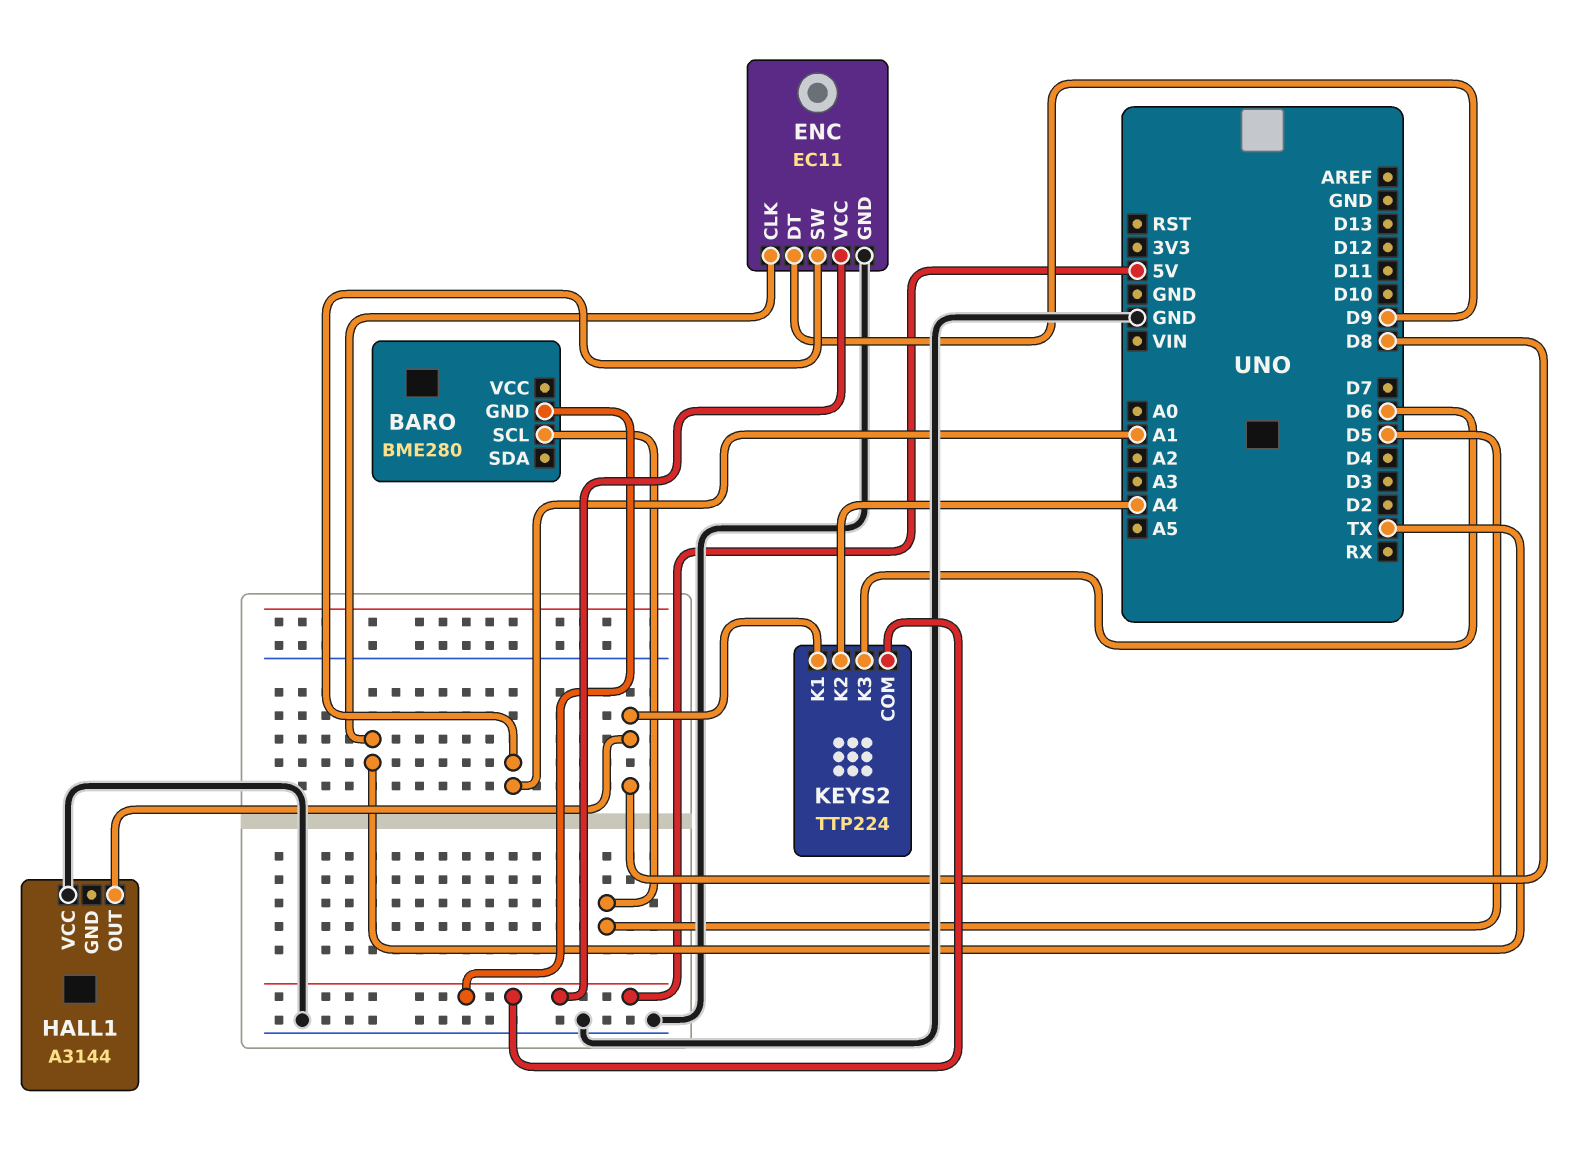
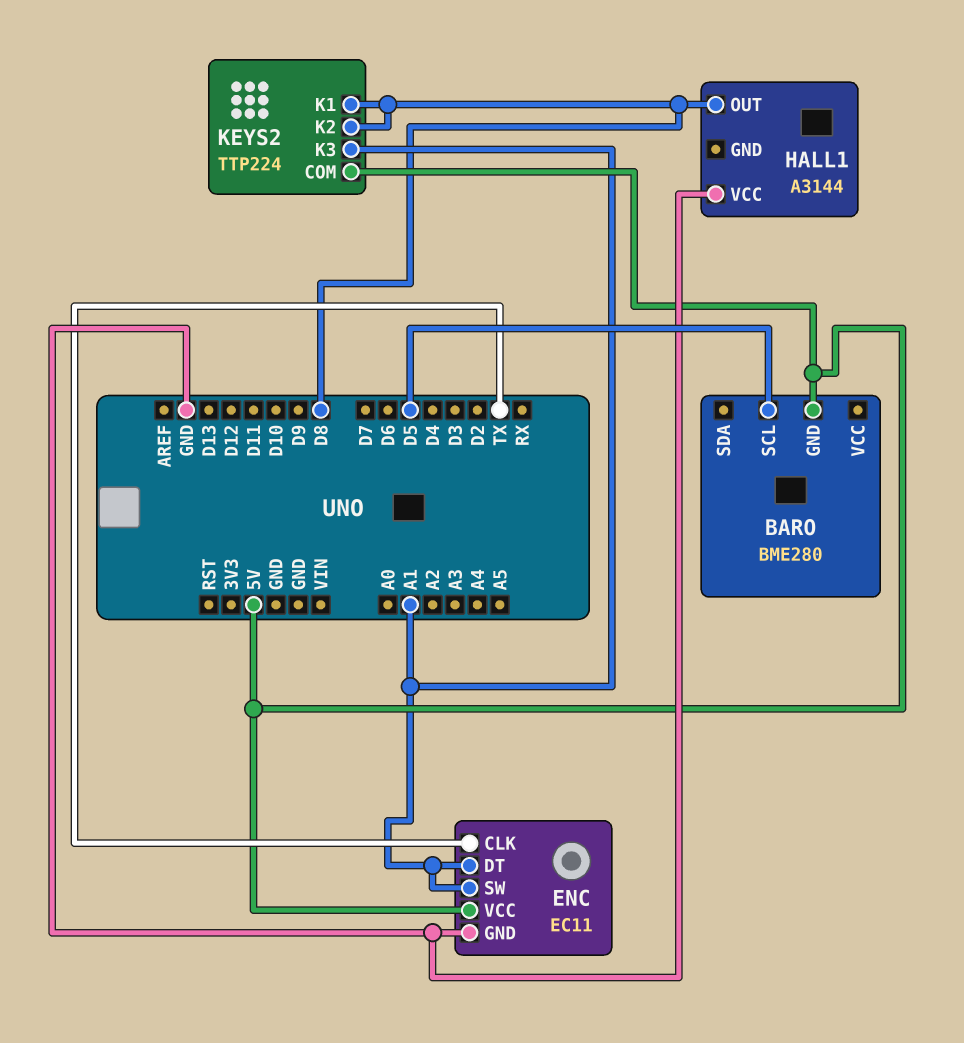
ENC pin DT: D9 -> A1
KEYS2 pin K2: A4 -> D8
KEYS2 pin K3: D6 -> A1

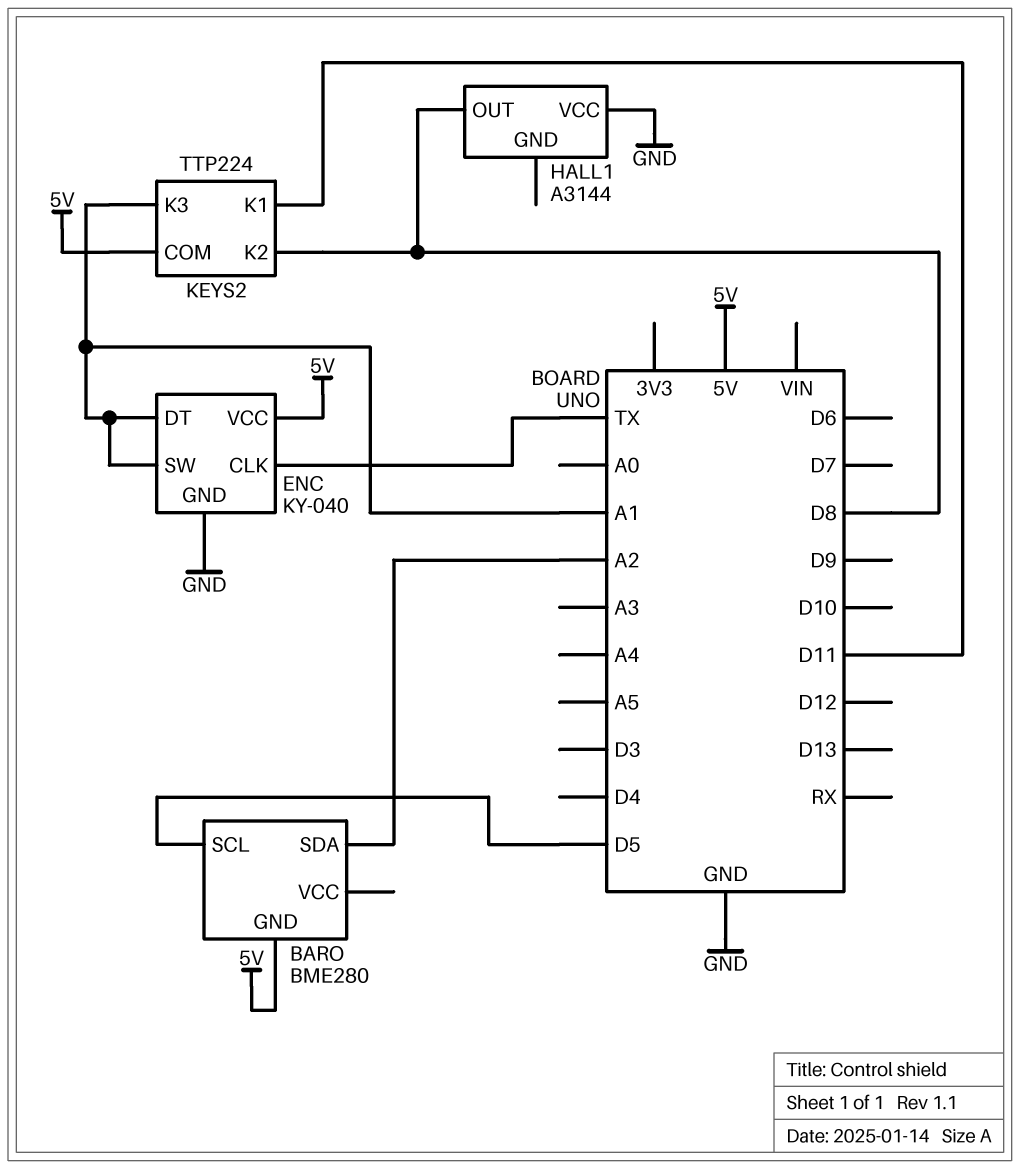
BARO pin SDA: none -> A2
ENC: EC11 -> KY-040
KEYS2 pin K1: D8 -> D11

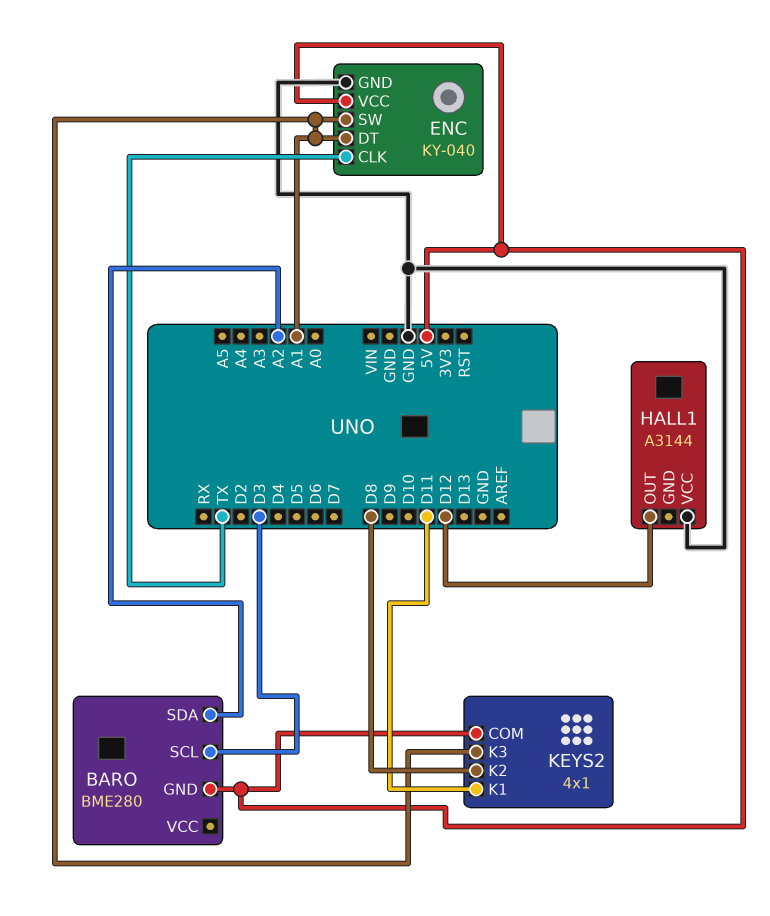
BARO pin SCL: D5 -> D3
HALL1 pin OUT: D8 -> D12
KEYS2: TTP224 -> 4x1

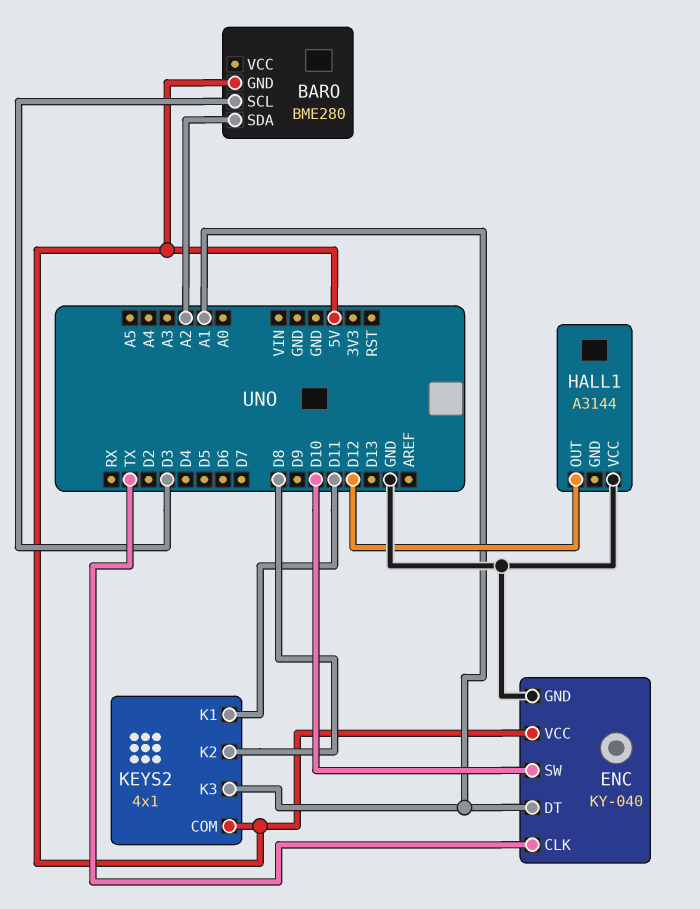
ENC pin SW: A1 -> D10

